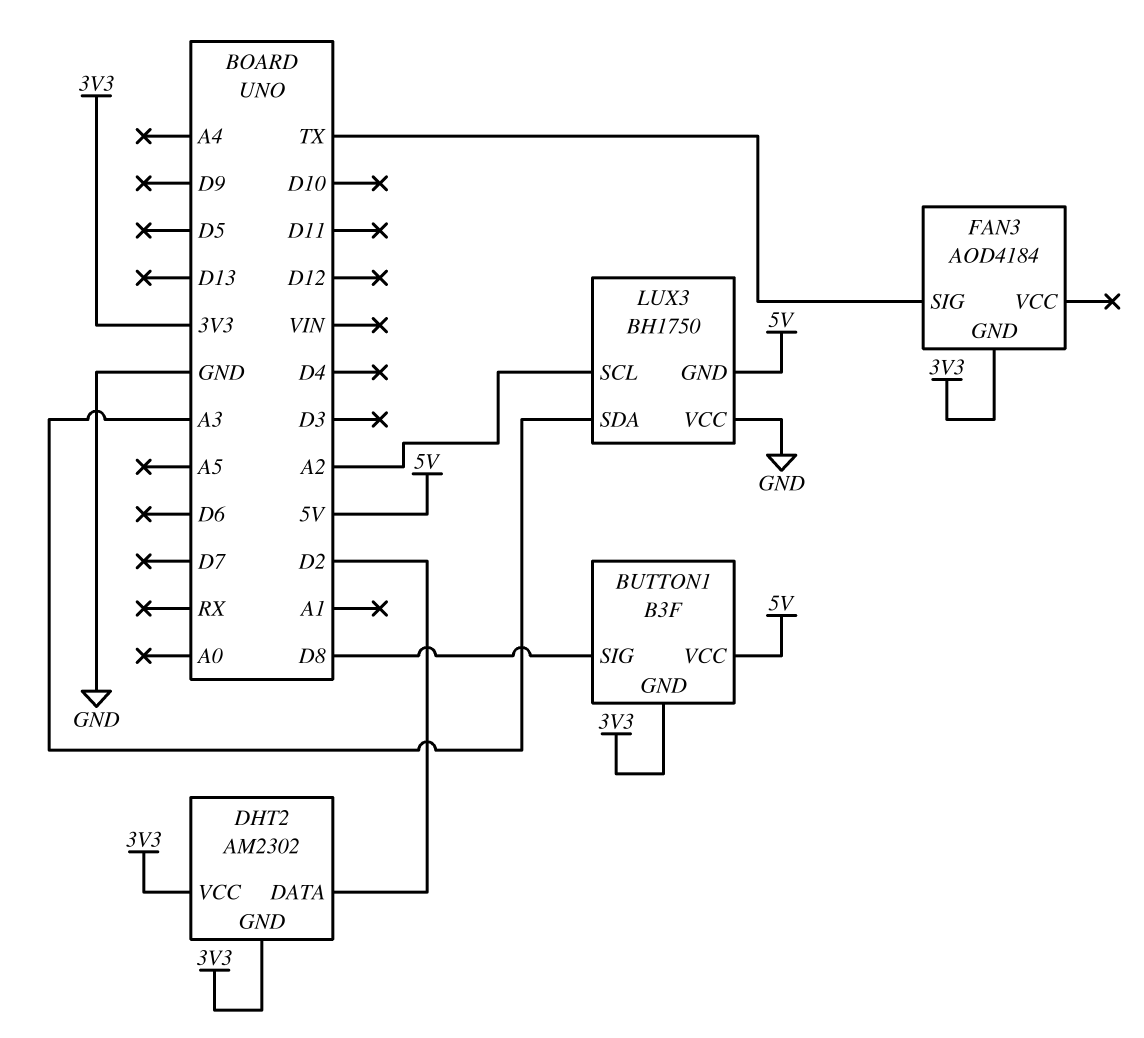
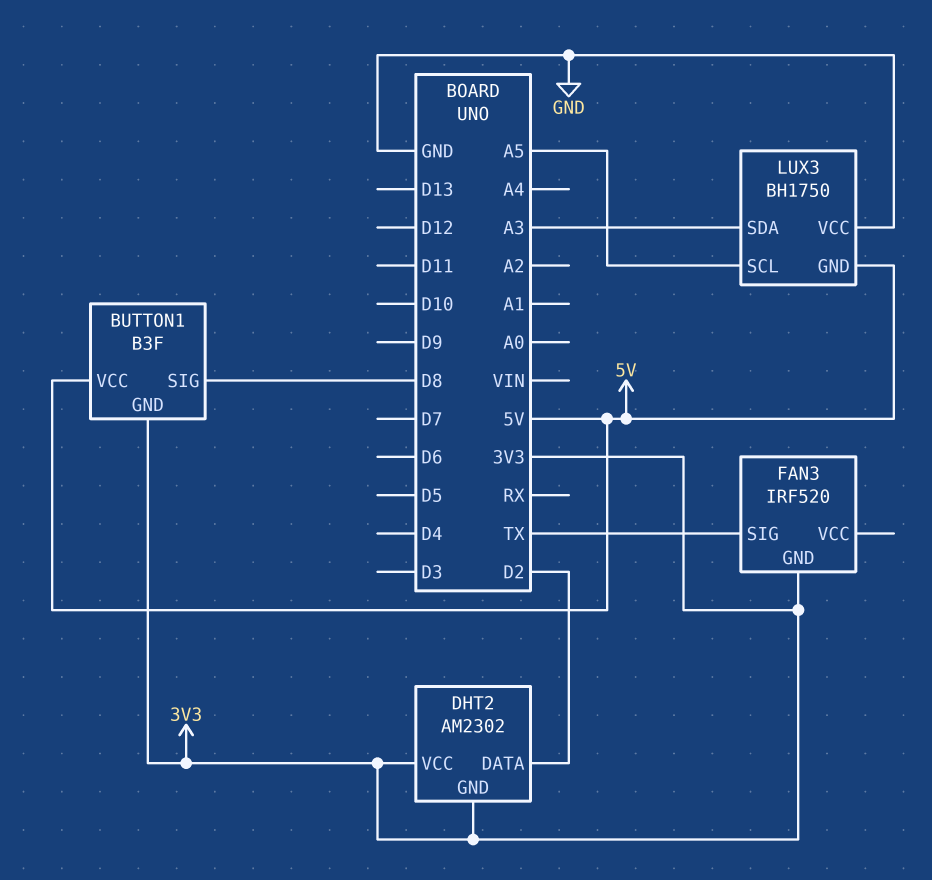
FAN3: AOD4184 -> IRF520
LUX3 pin SCL: A2 -> A5

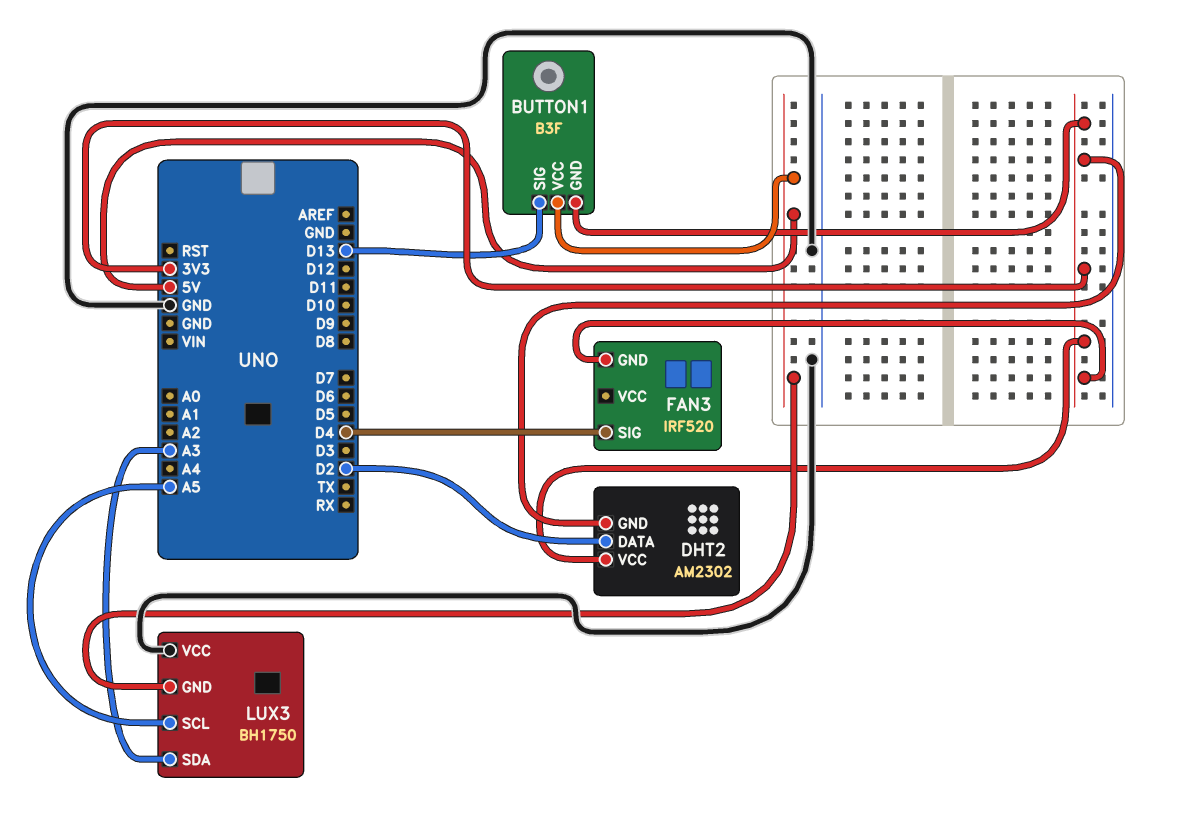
BUTTON1 pin SIG: D8 -> D13
FAN3 pin SIG: TX -> D4

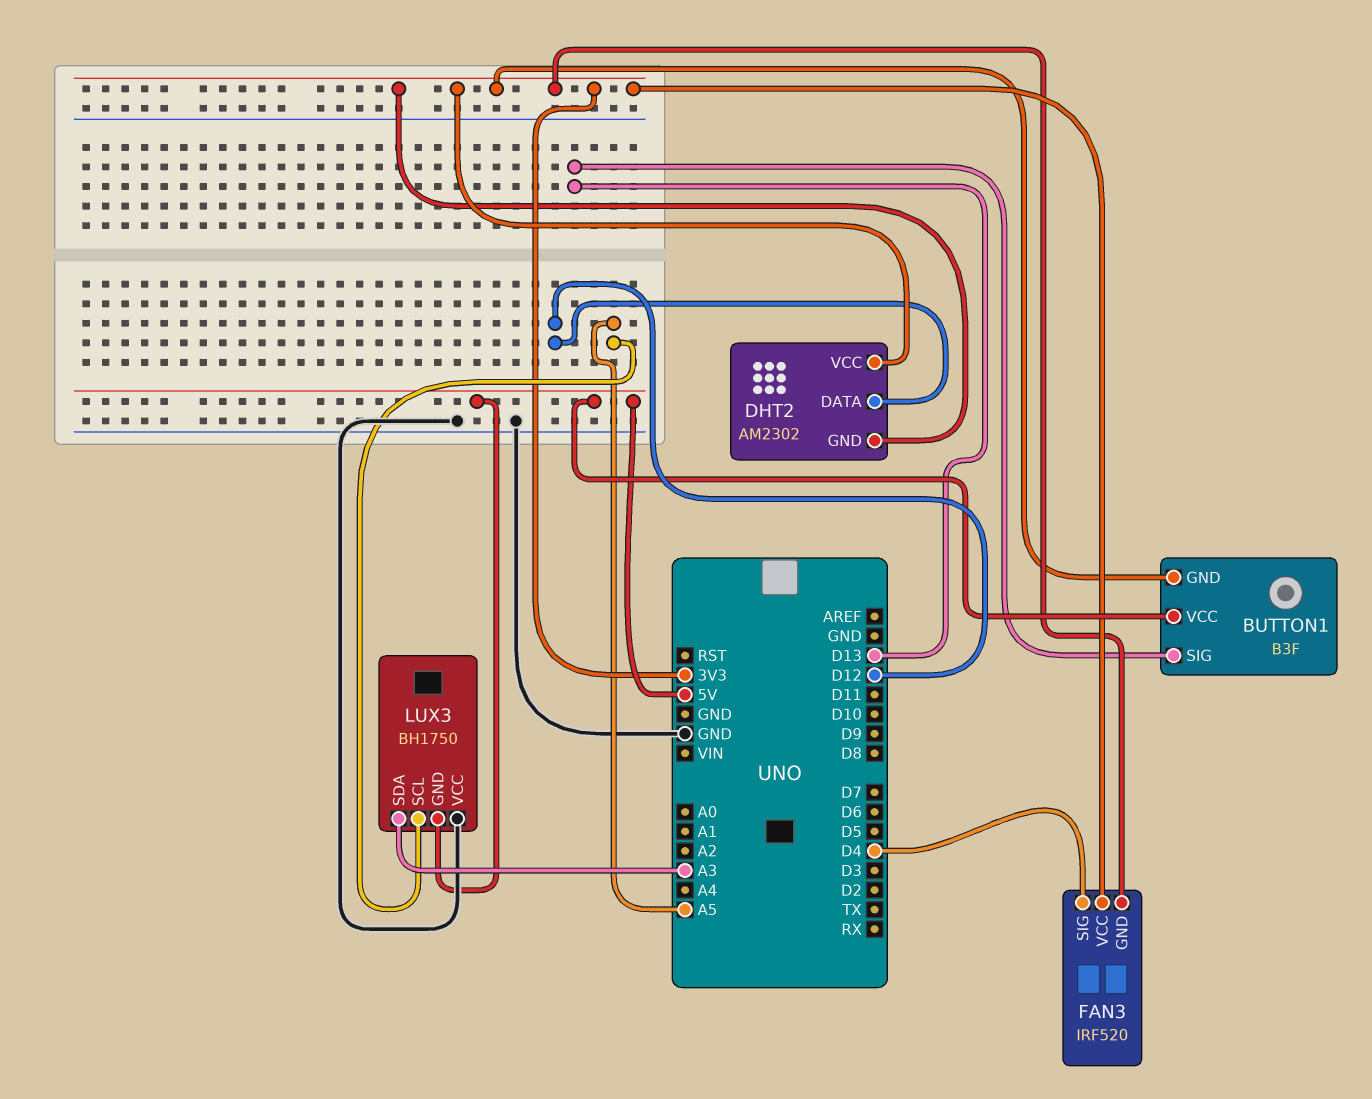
DHT2 pin DATA: D2 -> D12
FAN3 pin VCC: none -> 3V3

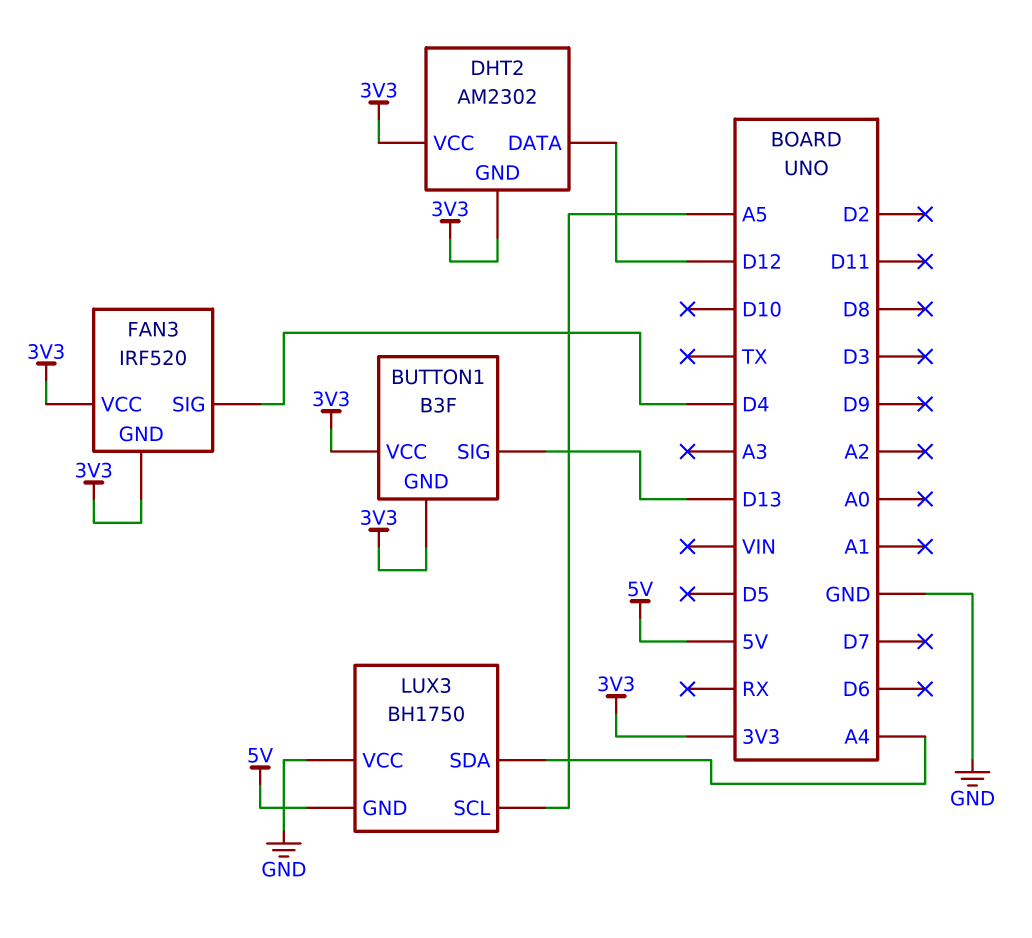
BUTTON1 pin VCC: 5V -> 3V3
LUX3 pin SDA: A3 -> A4

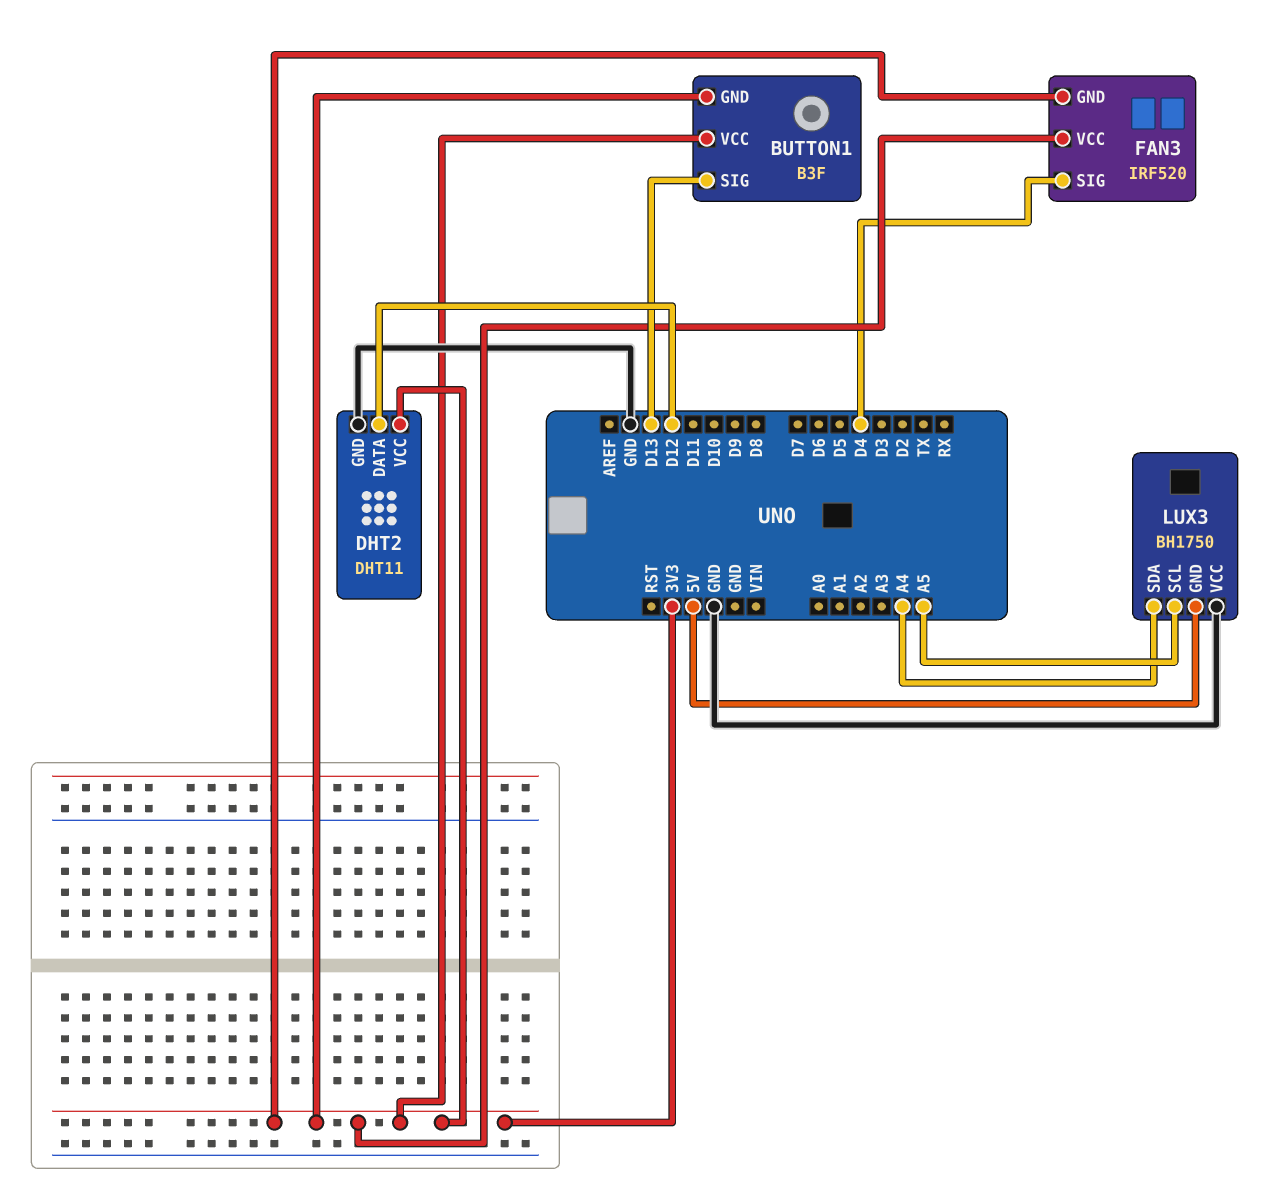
DHT2: AM2302 -> DHT11
DHT2 pin GND: 3V3 -> GND

